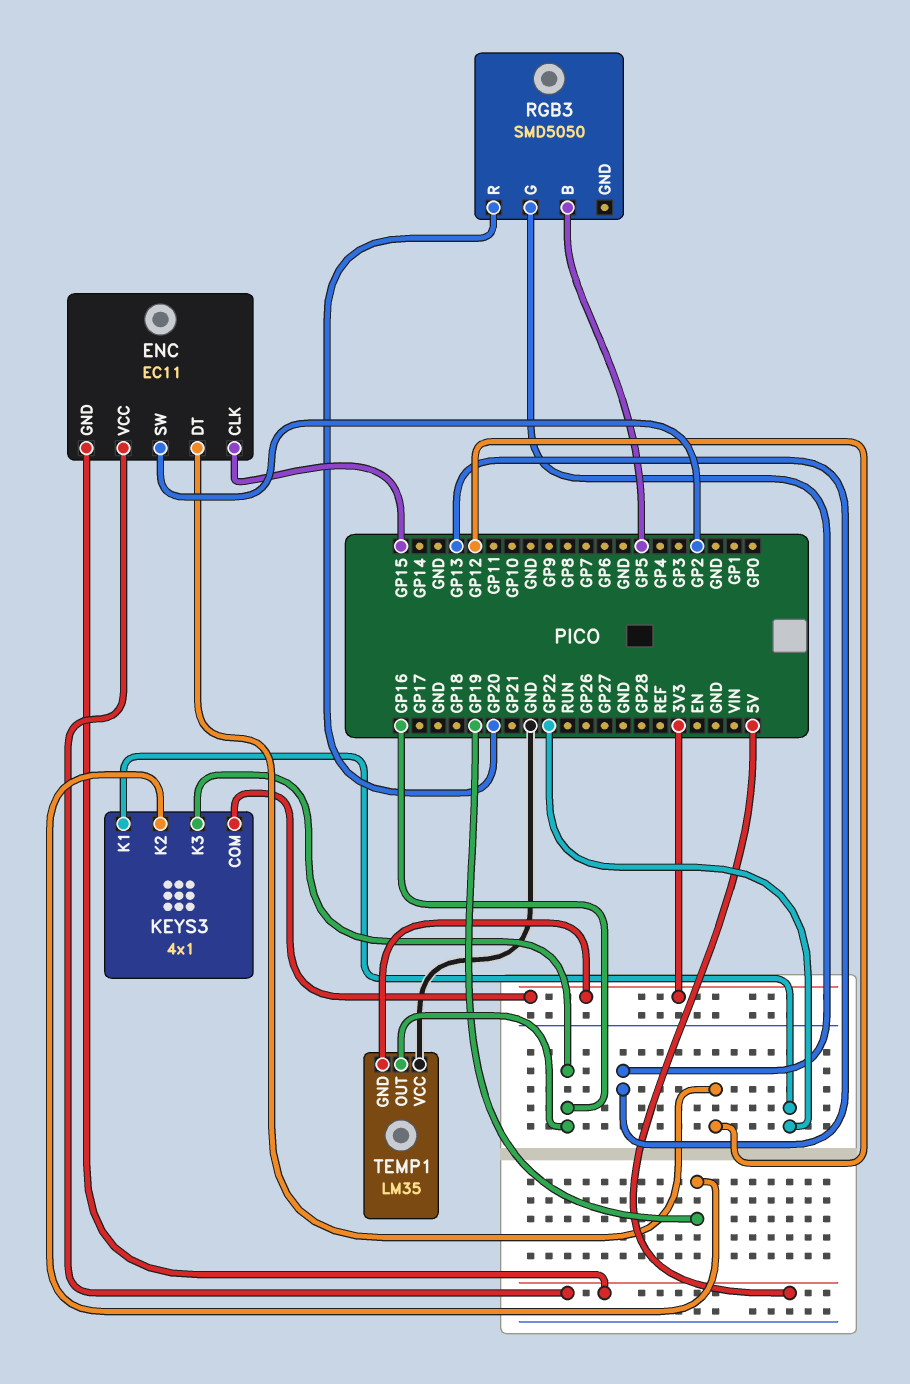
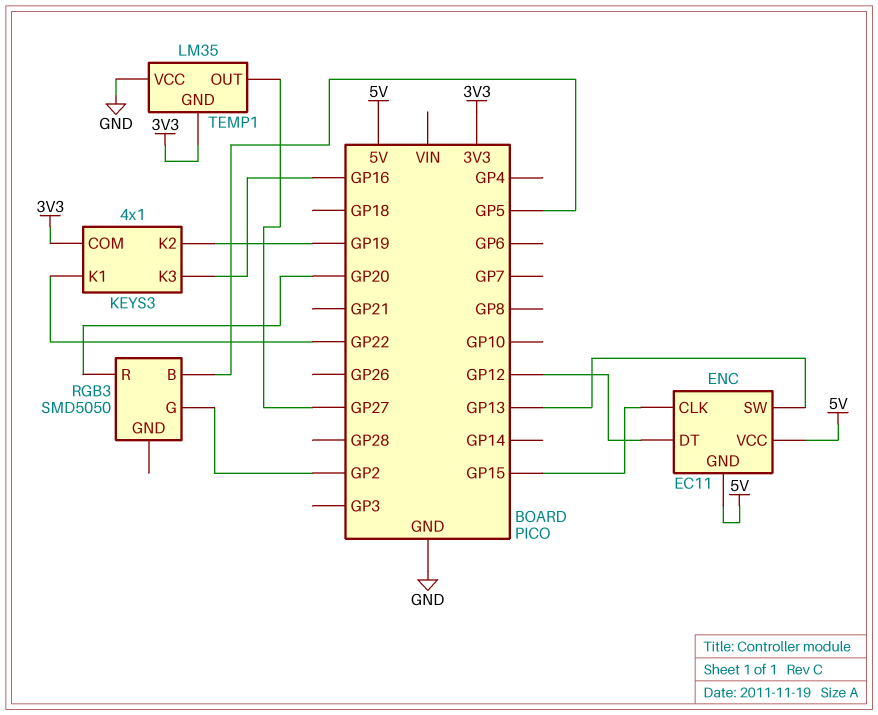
ENC pin SW: GP2 -> GP13
RGB3 pin G: GP13 -> GP2
TEMP1 pin OUT: GP16 -> GP27

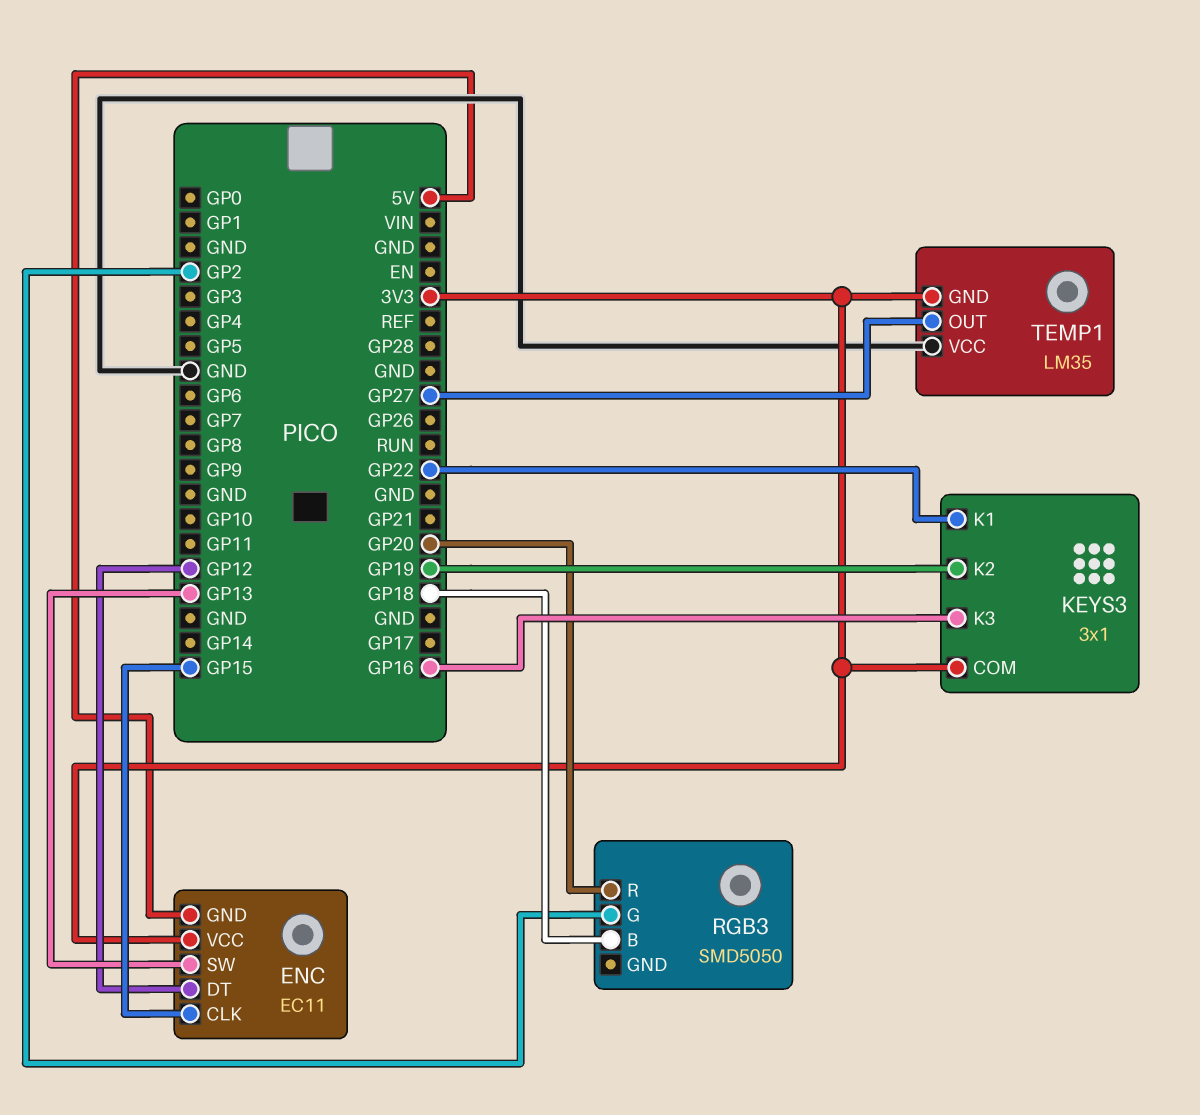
ENC pin VCC: 5V -> 3V3
KEYS3: 4x1 -> 3x1
RGB3 pin B: GP5 -> GP18

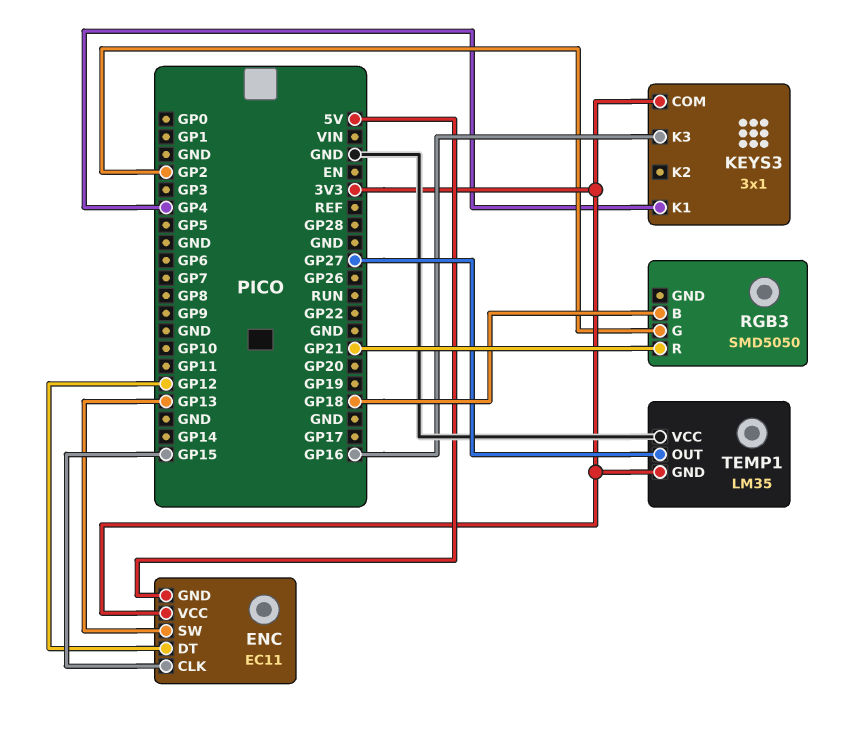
KEYS3 pin K1: GP22 -> GP4
KEYS3 pin K2: GP19 -> none
RGB3 pin R: GP20 -> GP21

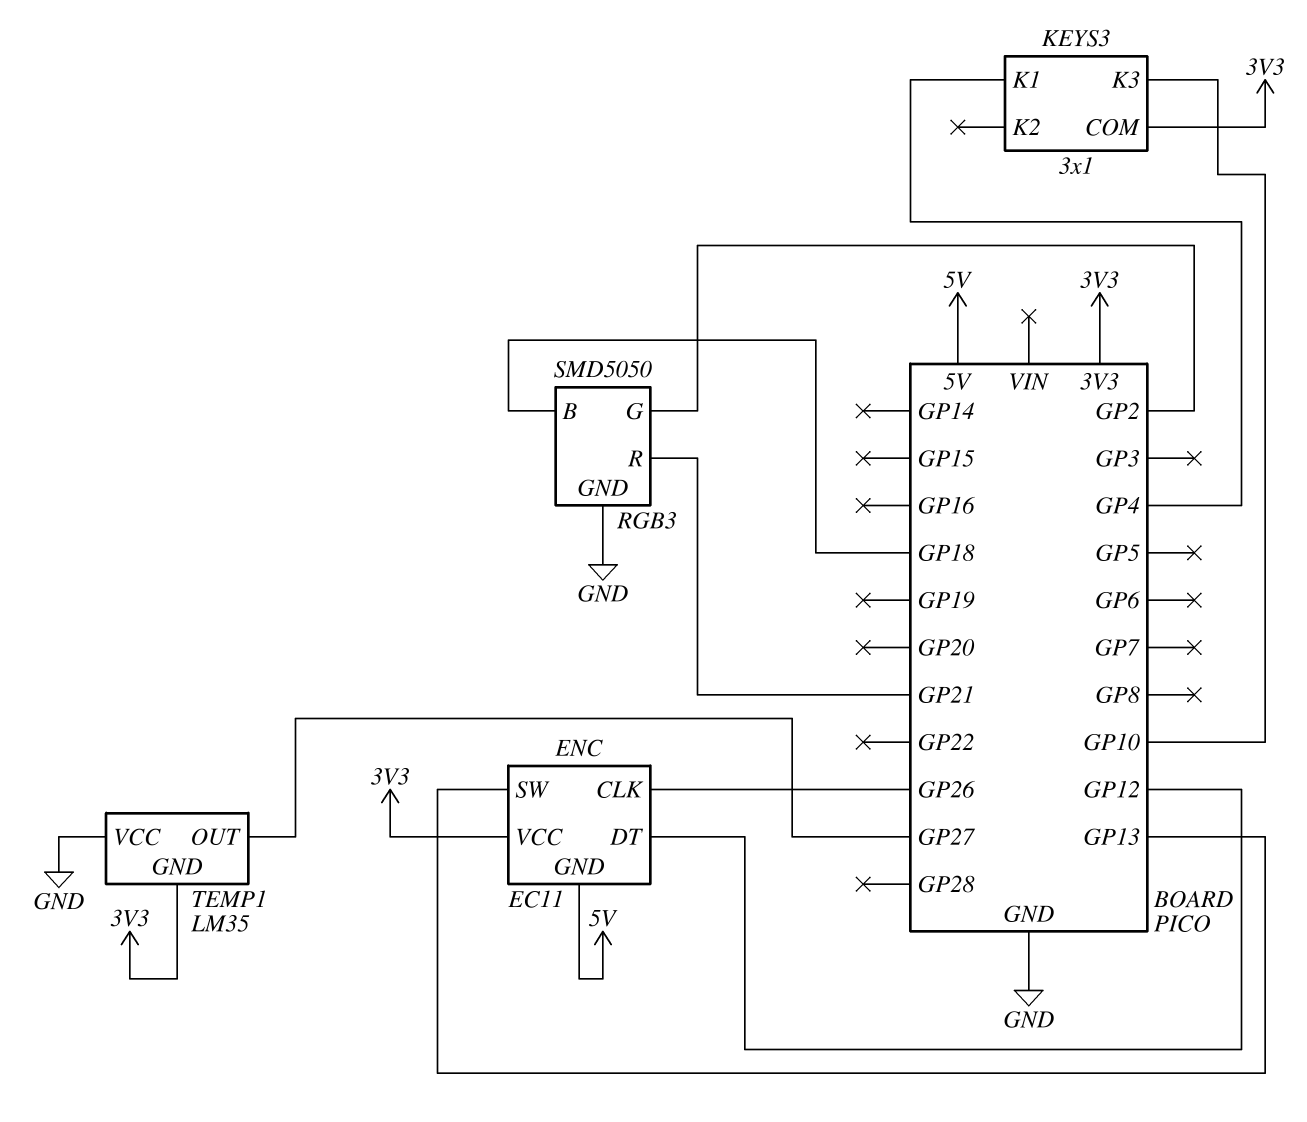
ENC pin CLK: GP15 -> GP26
KEYS3 pin K3: GP16 -> GP10
RGB3 pin GND: none -> GND

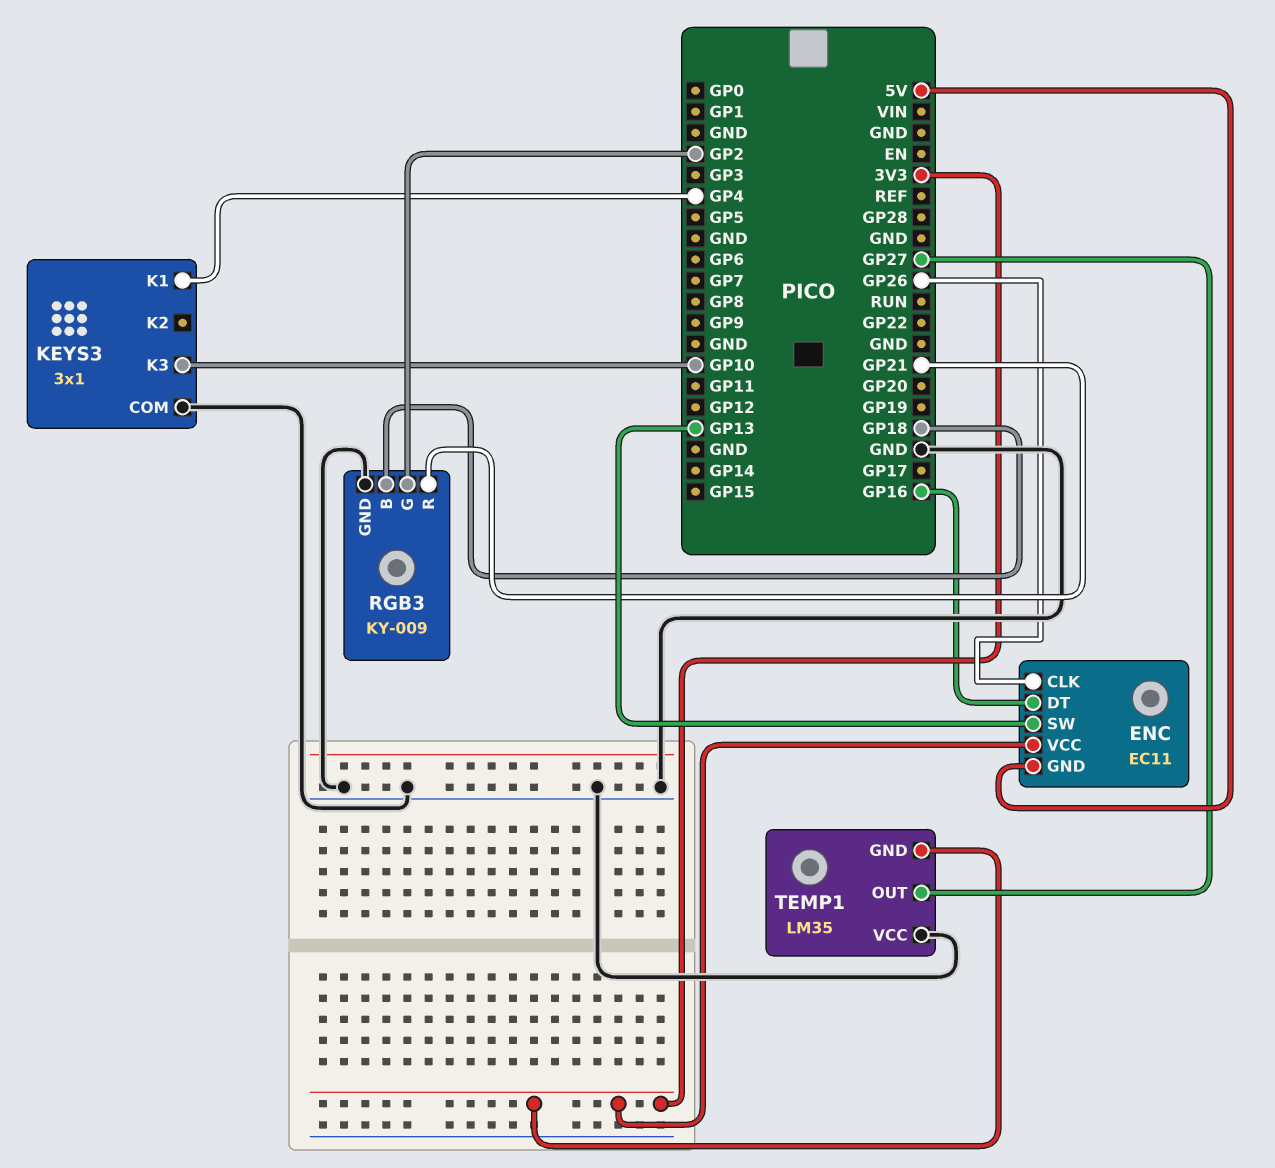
ENC pin DT: GP12 -> GP16
KEYS3 pin COM: 3V3 -> GND
RGB3: SMD5050 -> KY-009

